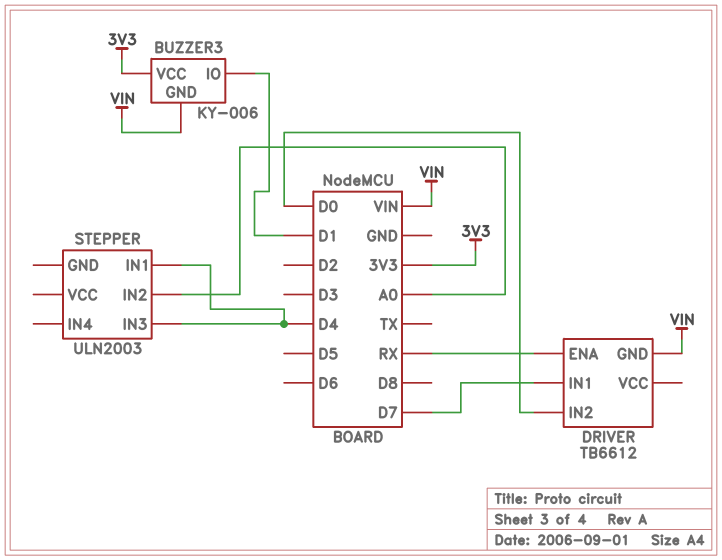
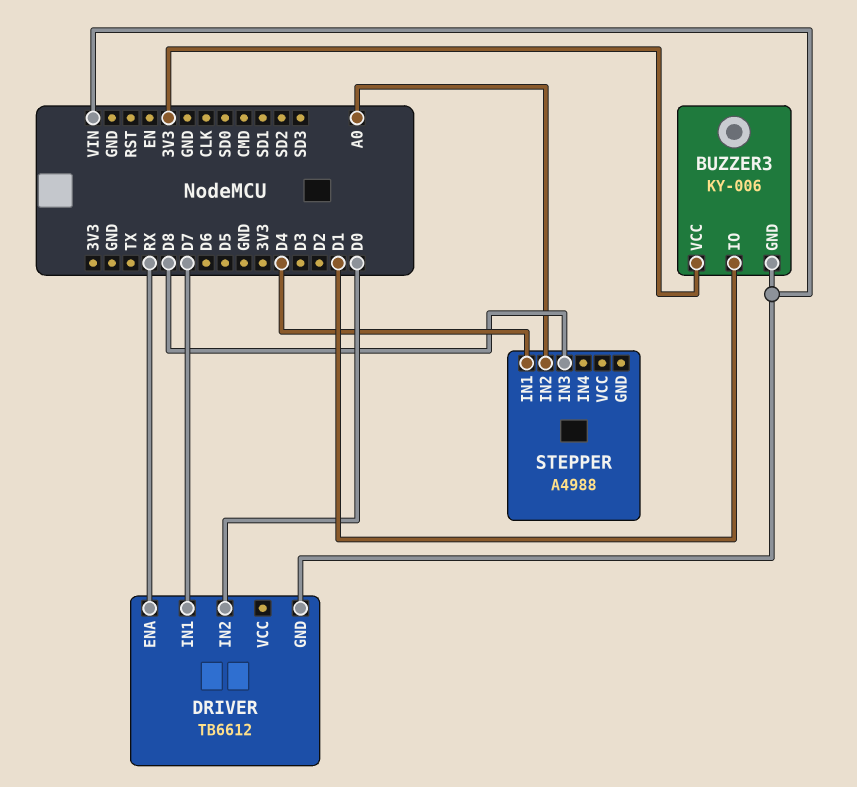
STEPPER: ULN2003 -> A4988
STEPPER pin IN3: D4 -> D8

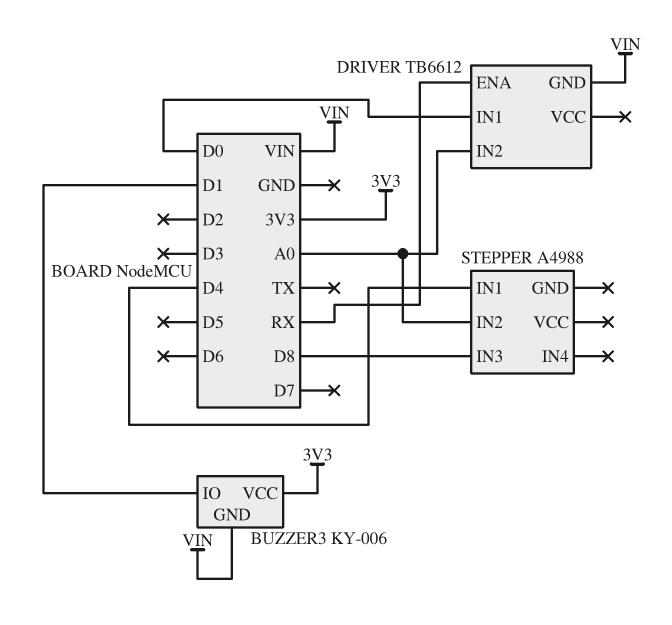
DRIVER pin IN1: D7 -> D0
DRIVER pin IN2: D0 -> A0

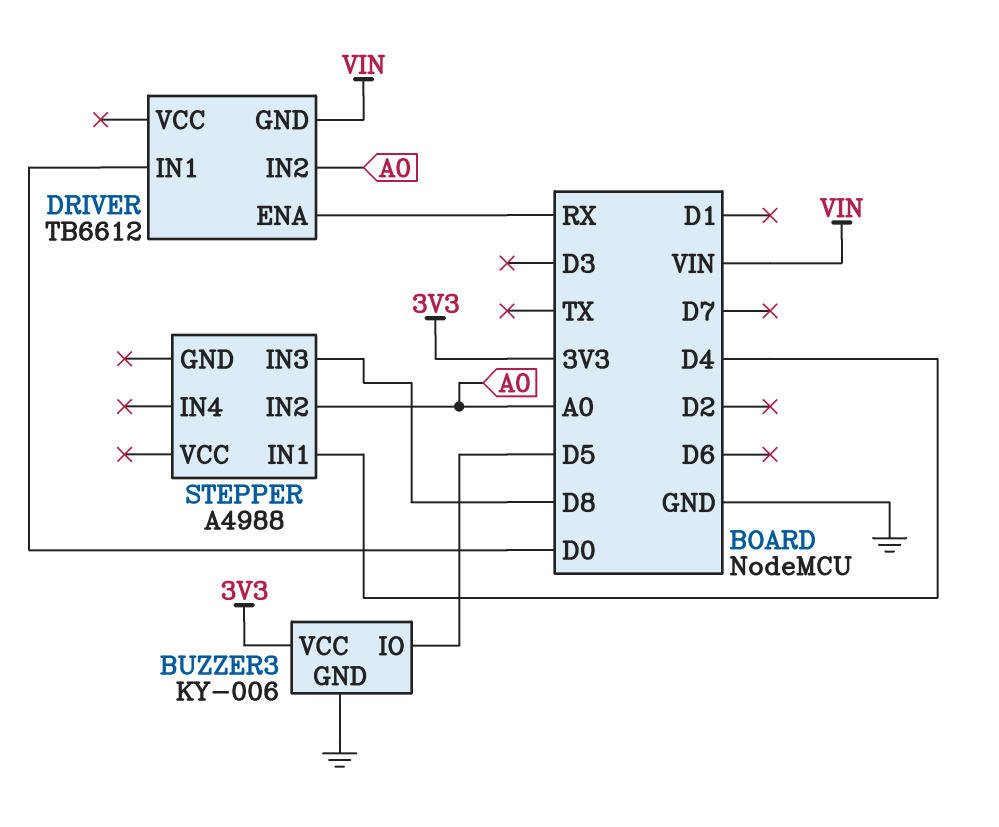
BUZZER3 pin GND: VIN -> GND
BUZZER3 pin IO: D1 -> D5

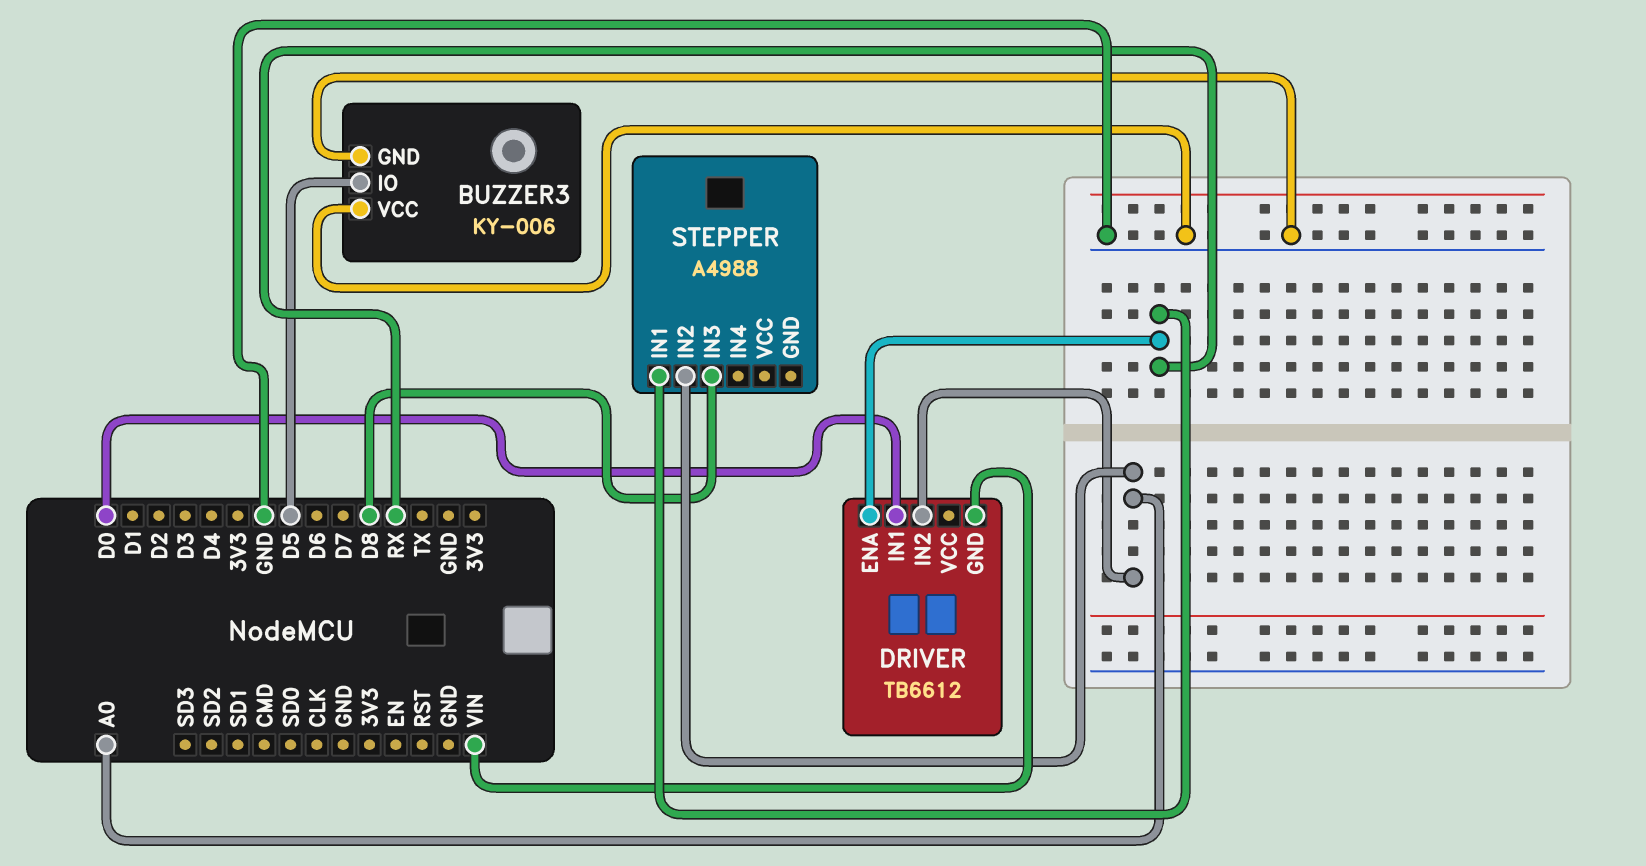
BUZZER3 pin VCC: 3V3 -> GND
STEPPER pin IN1: D4 -> RX

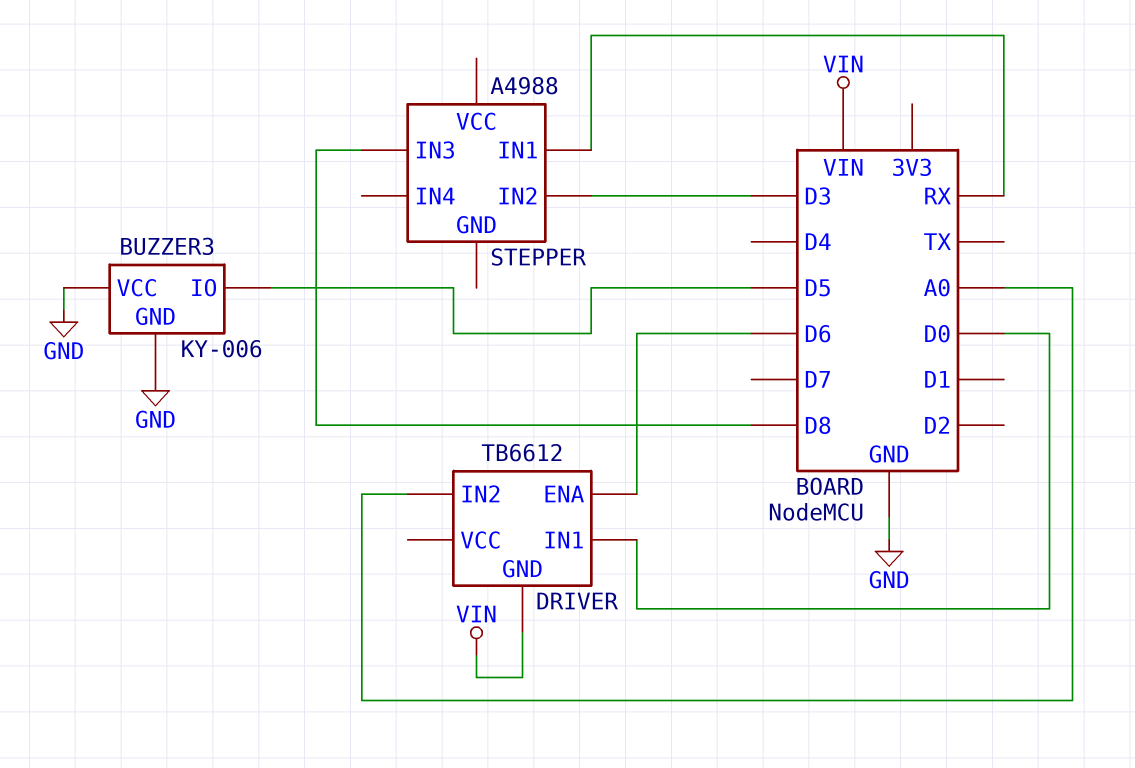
DRIVER pin ENA: RX -> D6
STEPPER pin IN2: A0 -> D3

